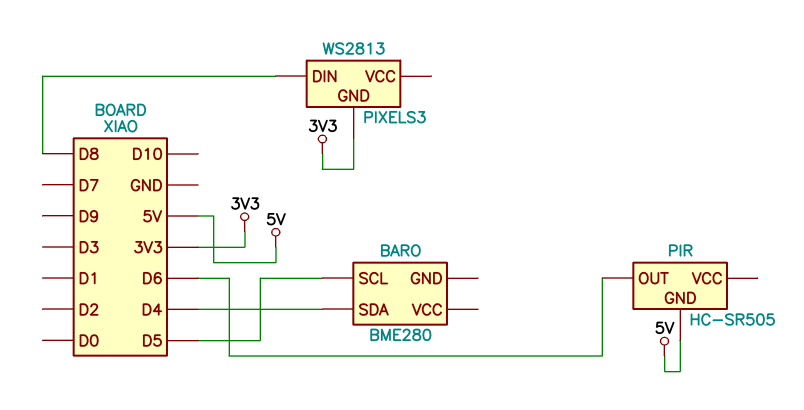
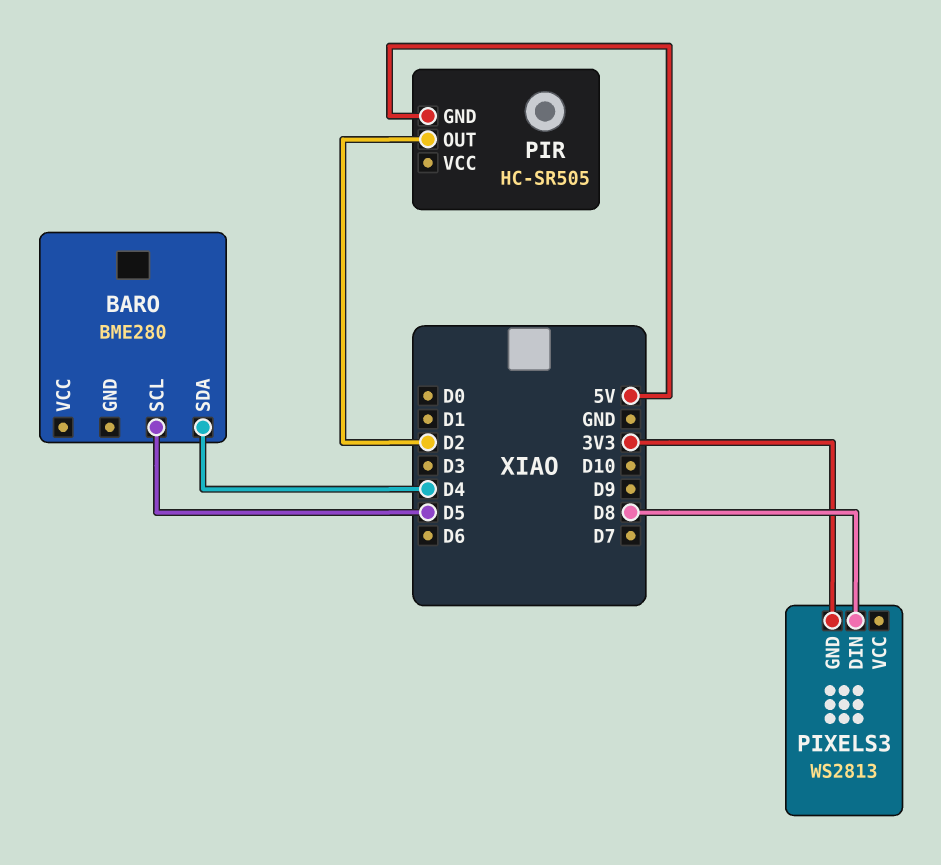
PIR pin OUT: D6 -> D2

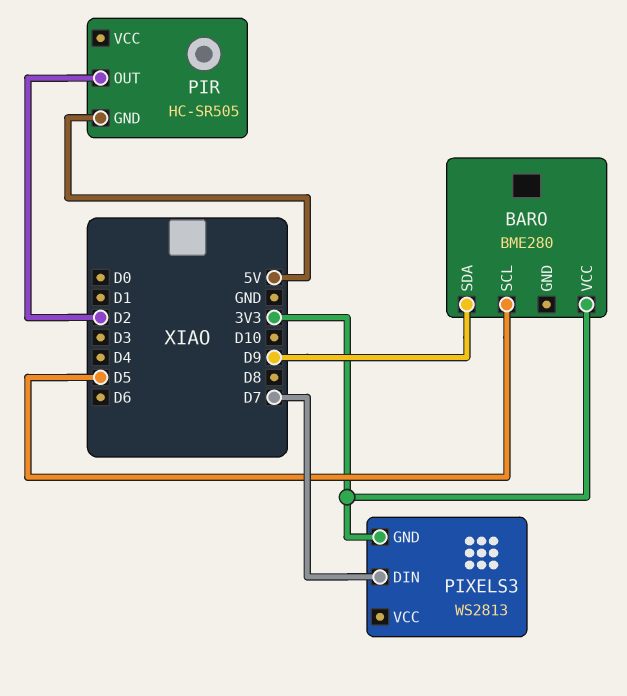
BARO pin SDA: D4 -> D9
BARO pin VCC: none -> 3V3
PIXELS3 pin DIN: D8 -> D7

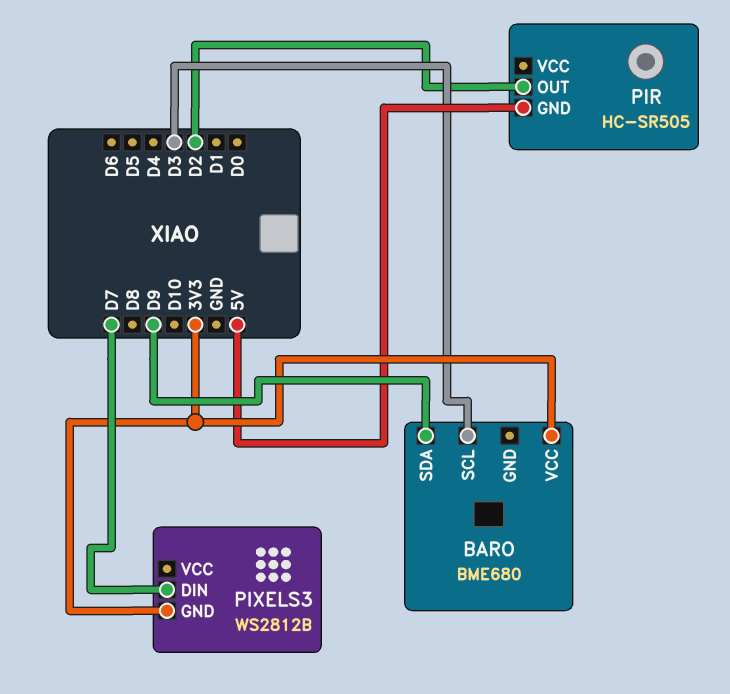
BARO: BME280 -> BME680
BARO pin SCL: D5 -> D3
PIXELS3: WS2813 -> WS2812B

